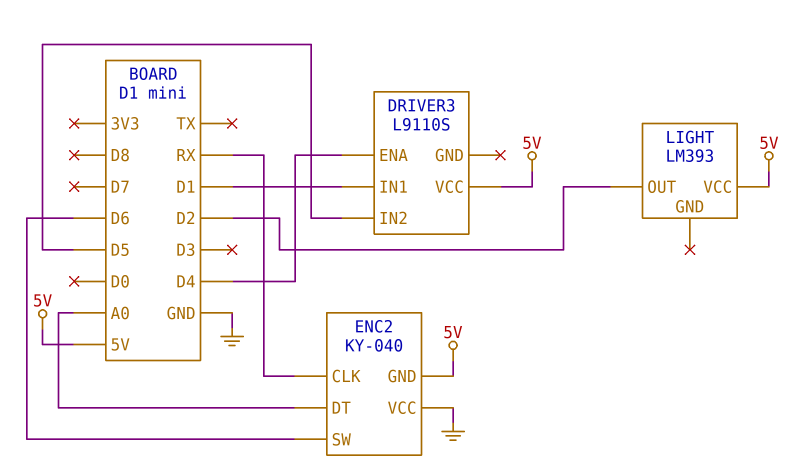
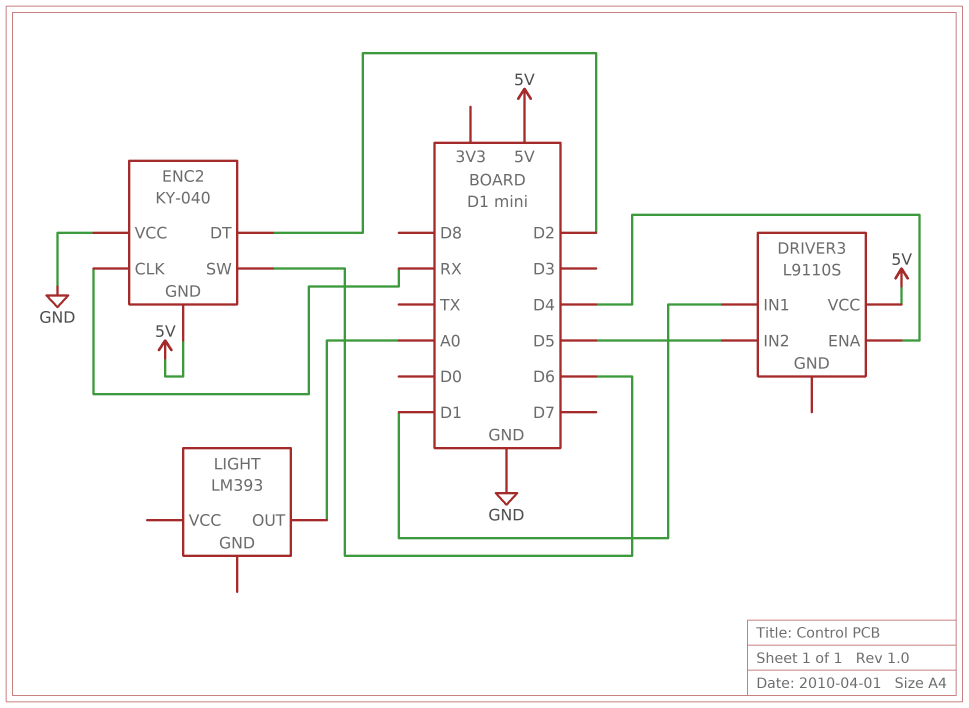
ENC2 pin DT: A0 -> D2
LIGHT pin OUT: D2 -> A0
LIGHT pin VCC: 5V -> none

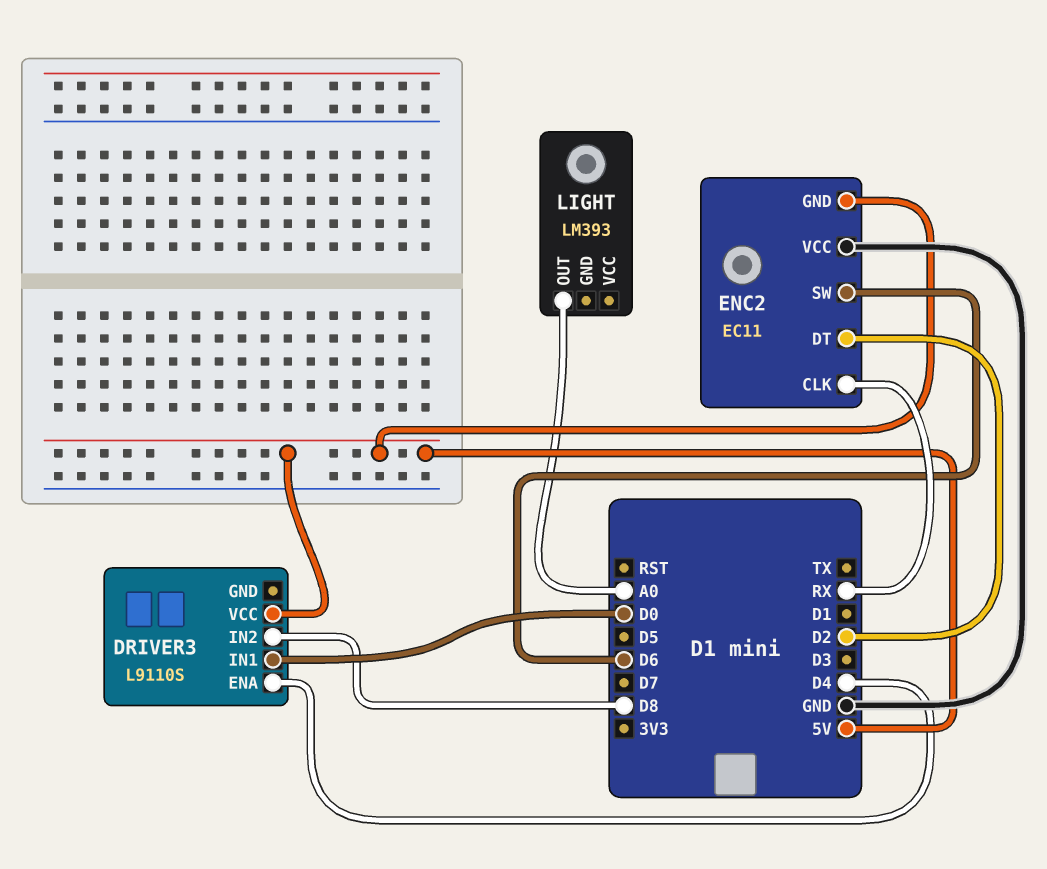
DRIVER3 pin IN1: D1 -> D0
DRIVER3 pin IN2: D5 -> D8
ENC2: KY-040 -> EC11

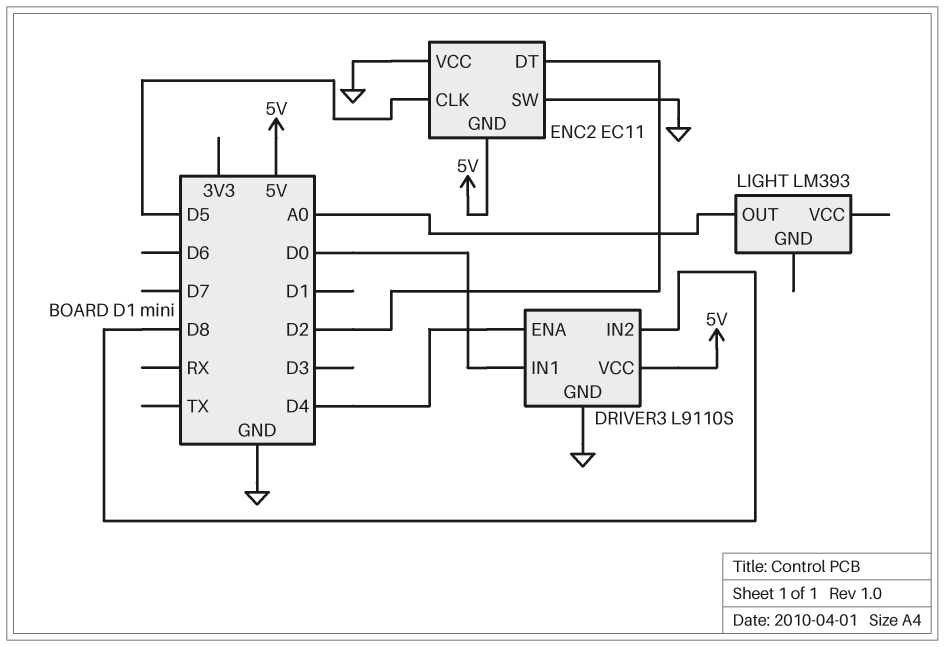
DRIVER3 pin GND: none -> GND
ENC2 pin CLK: RX -> D5
ENC2 pin SW: D6 -> GND

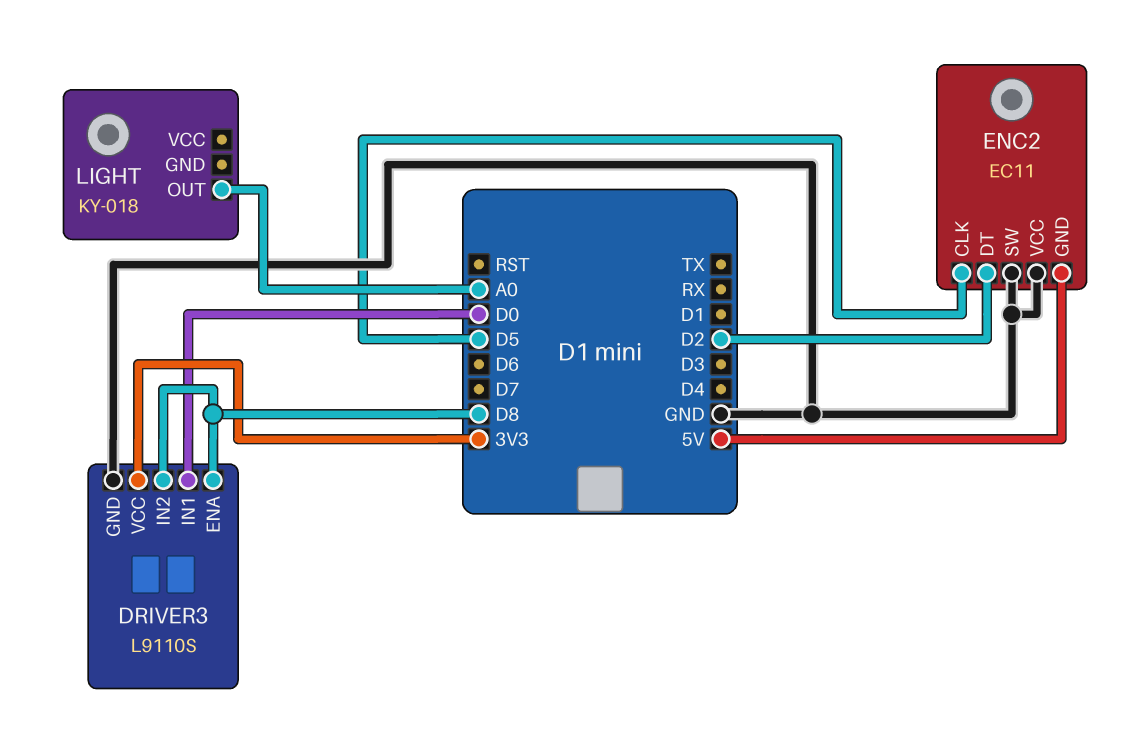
DRIVER3 pin ENA: D4 -> D8
DRIVER3 pin VCC: 5V -> 3V3
LIGHT: LM393 -> KY-018

